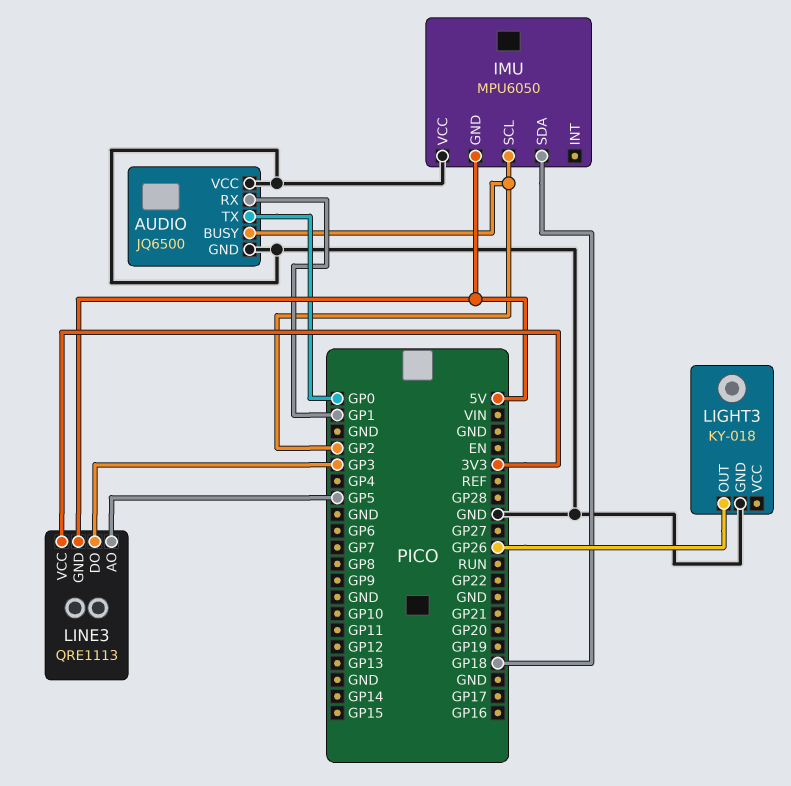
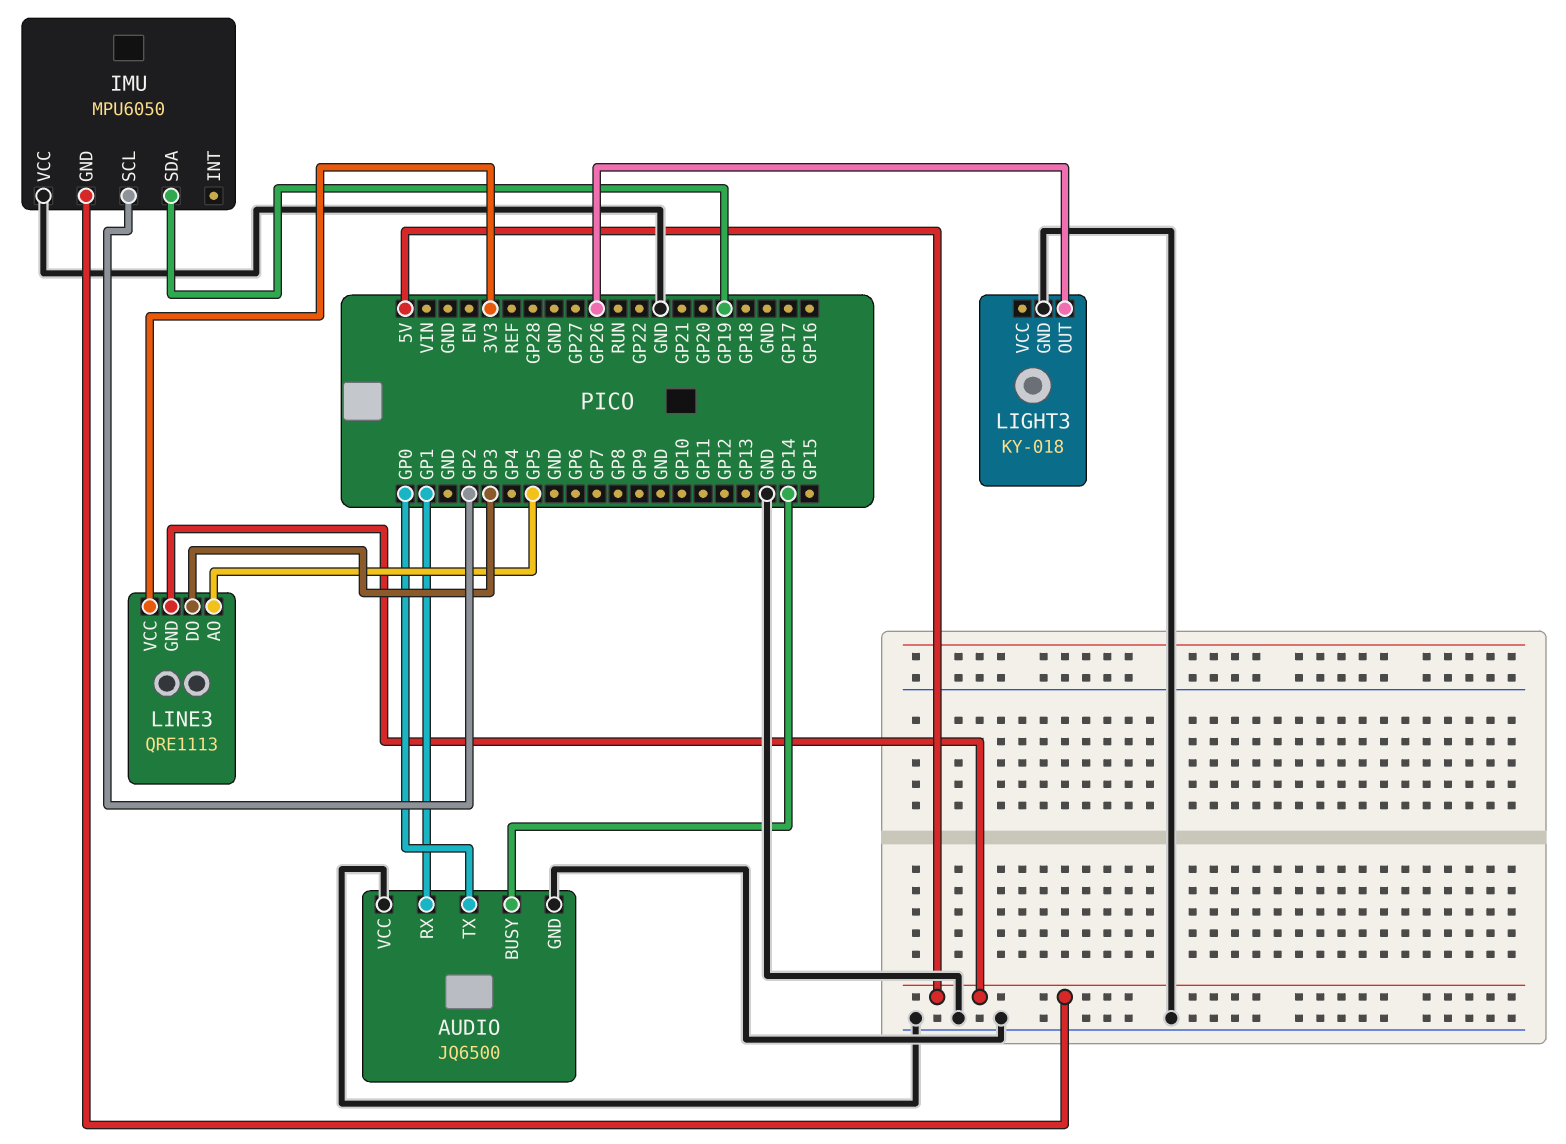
AUDIO pin BUSY: GP2 -> GP14
IMU pin SDA: GP18 -> GP19

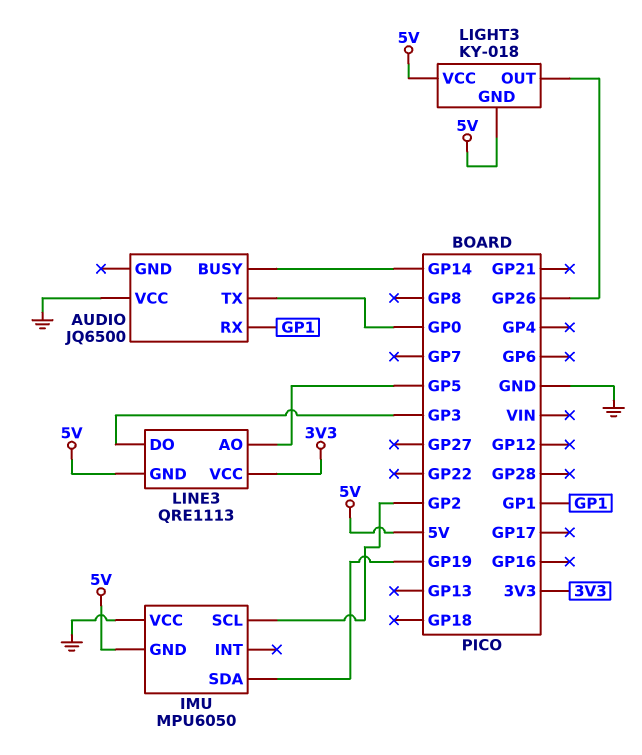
AUDIO pin GND: GND -> none
LIGHT3 pin GND: GND -> 5V
LIGHT3 pin VCC: none -> 5V

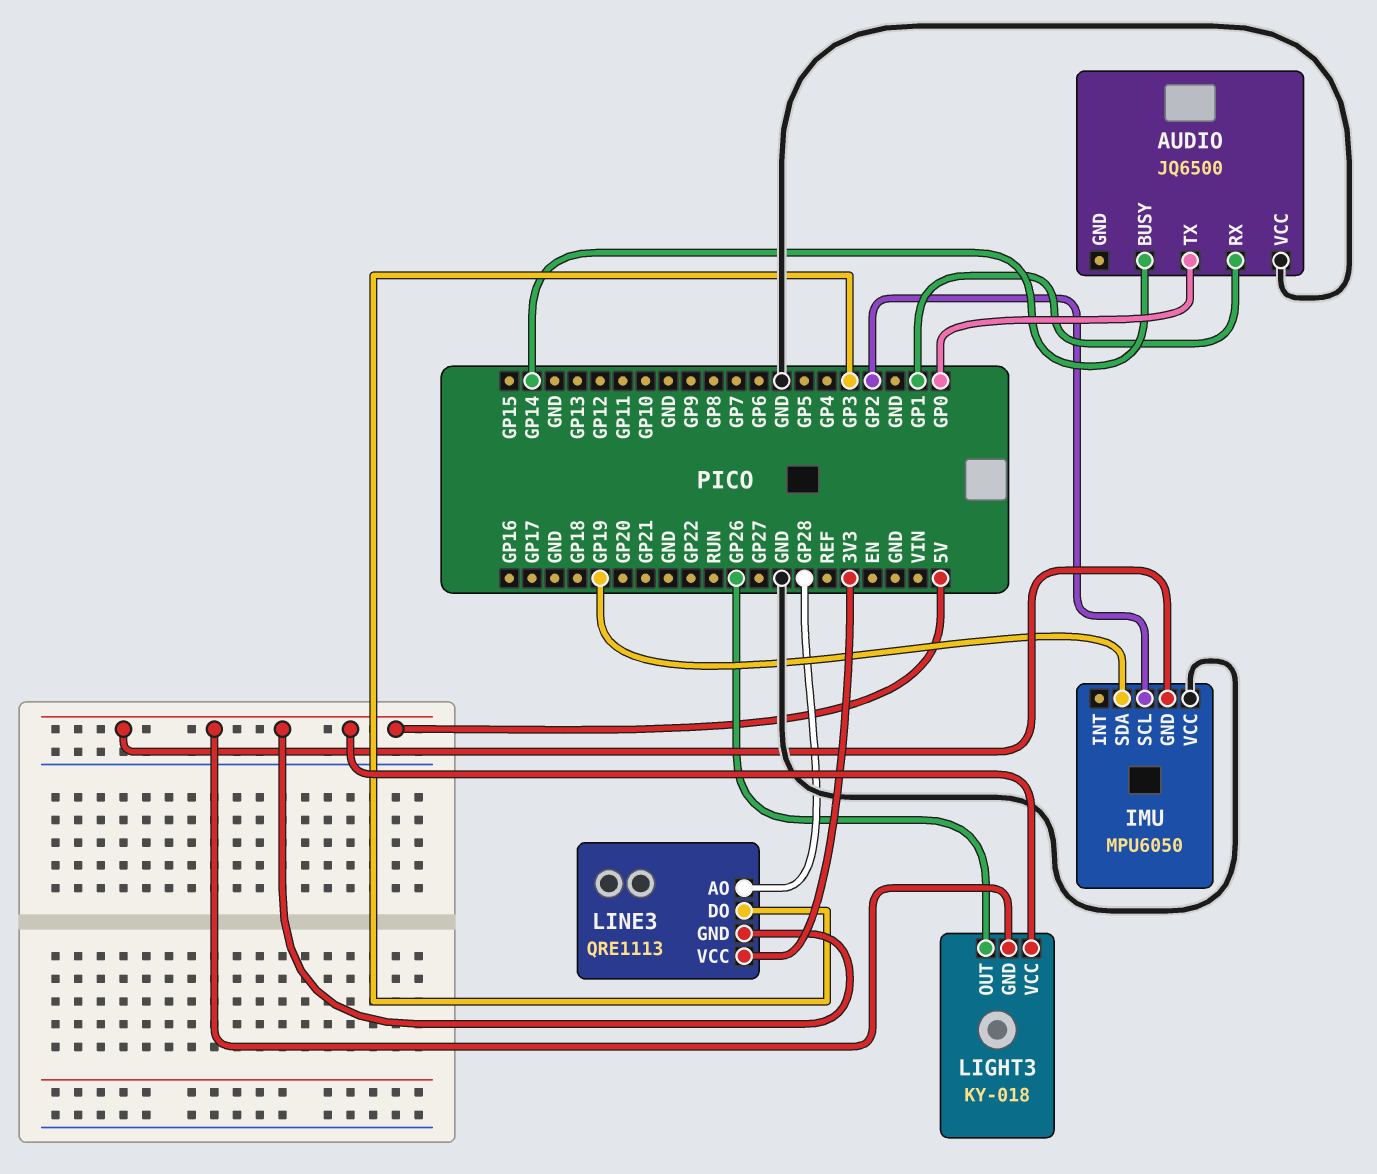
LINE3 pin AO: GP5 -> GP28

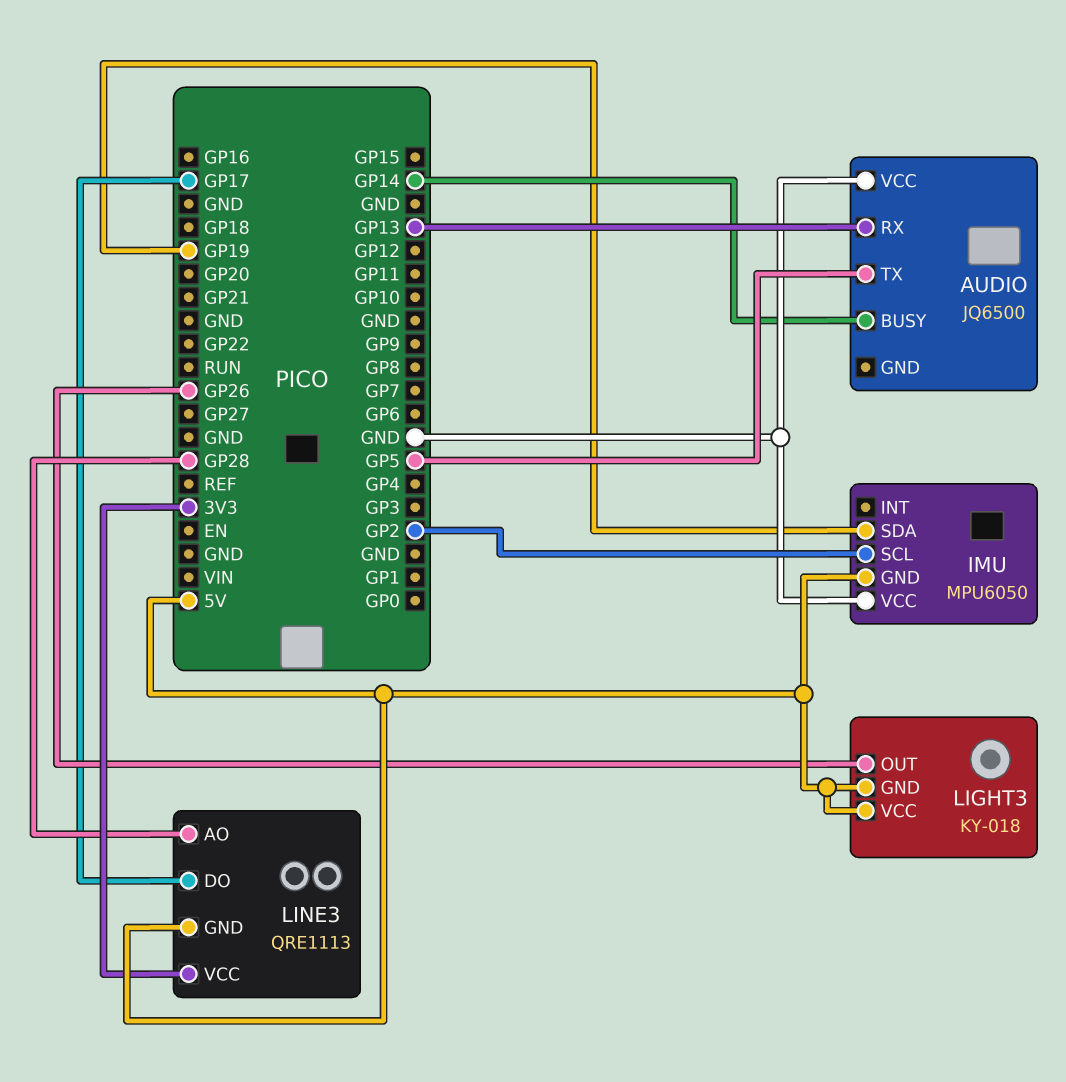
AUDIO pin RX: GP1 -> GP13
AUDIO pin TX: GP0 -> GP5
LINE3 pin DO: GP3 -> GP17

